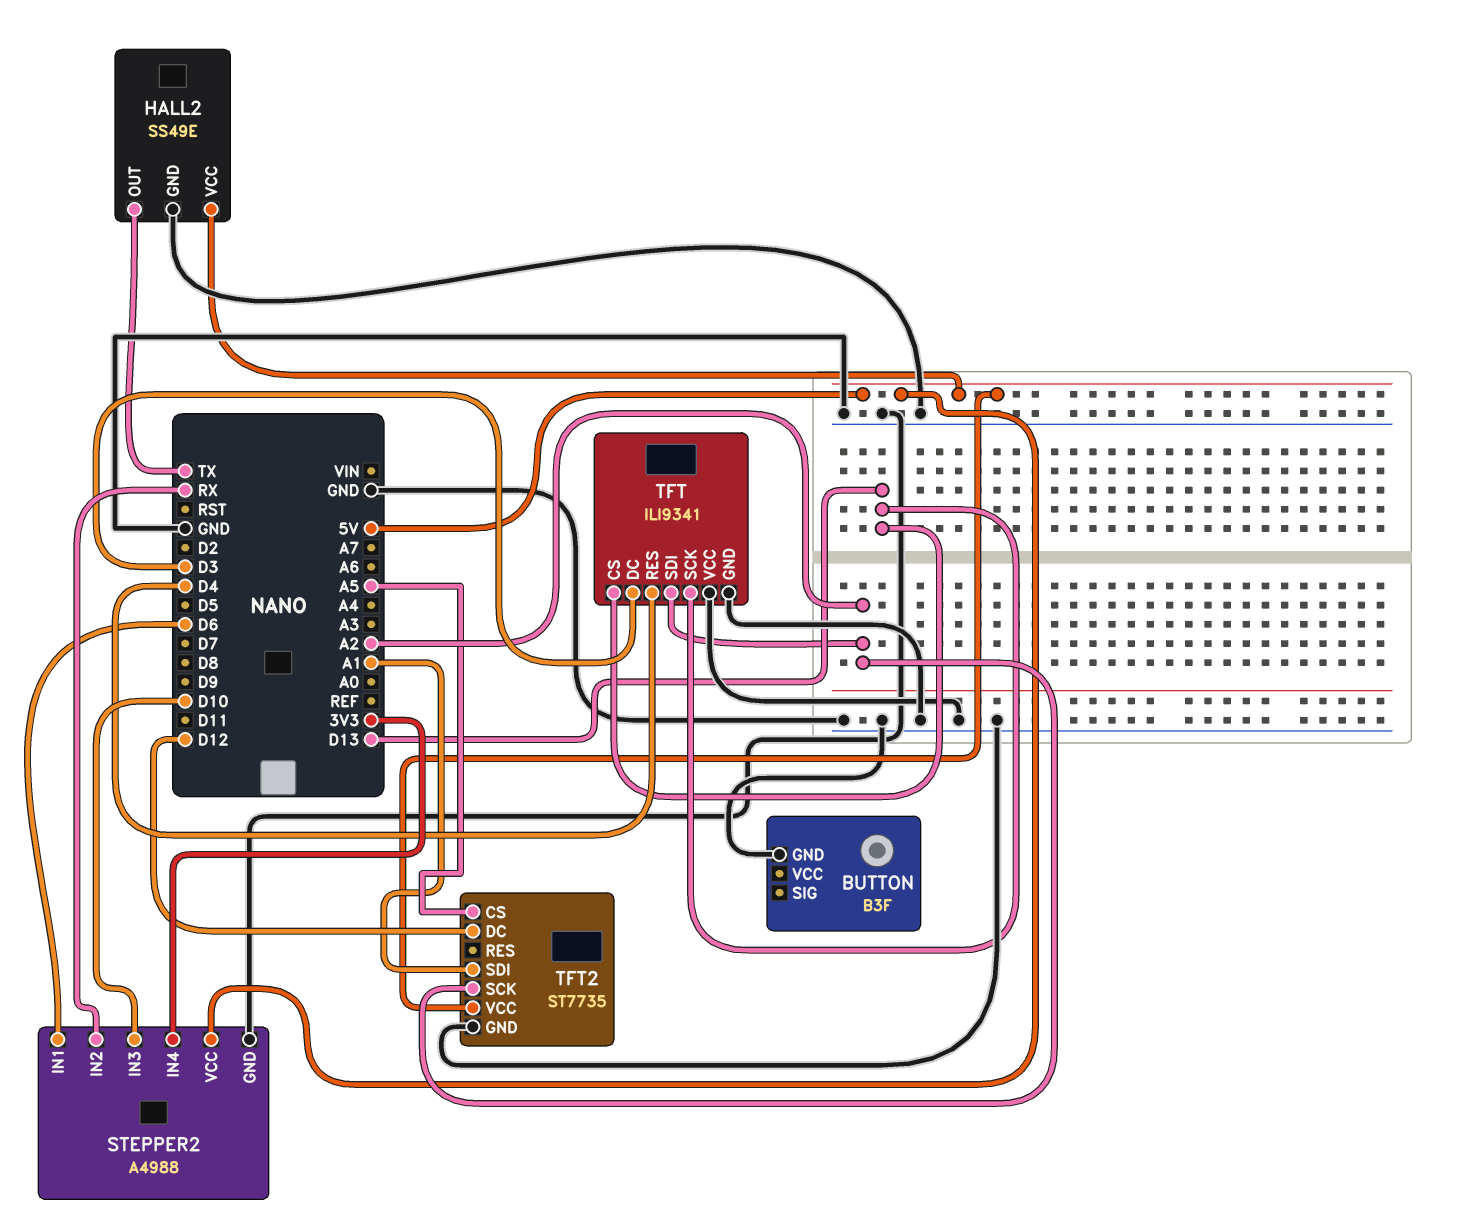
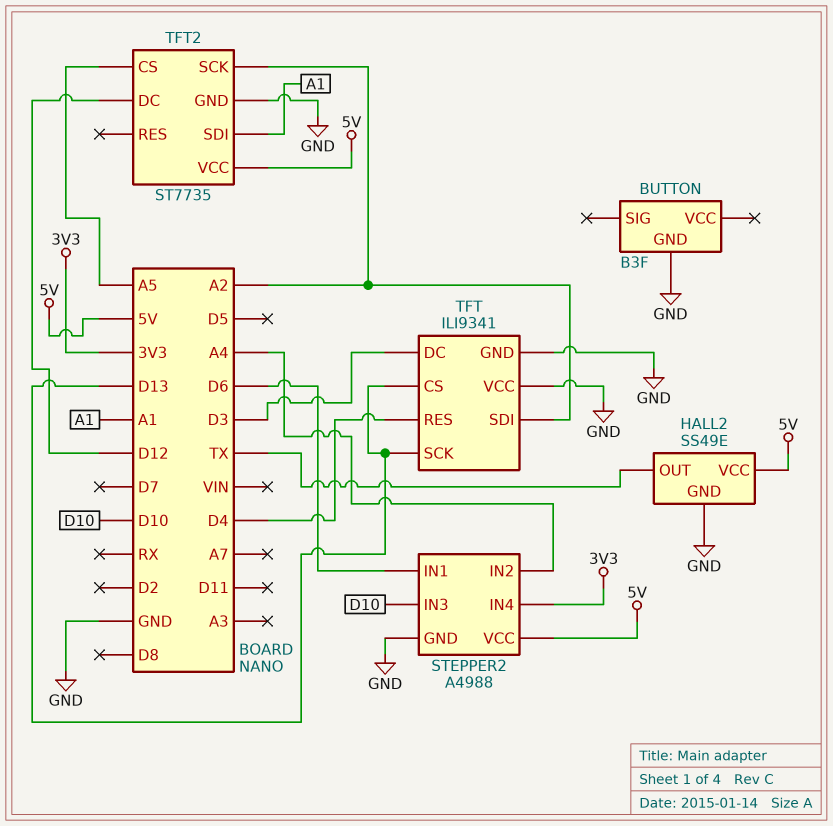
STEPPER2 pin IN2: RX -> A4

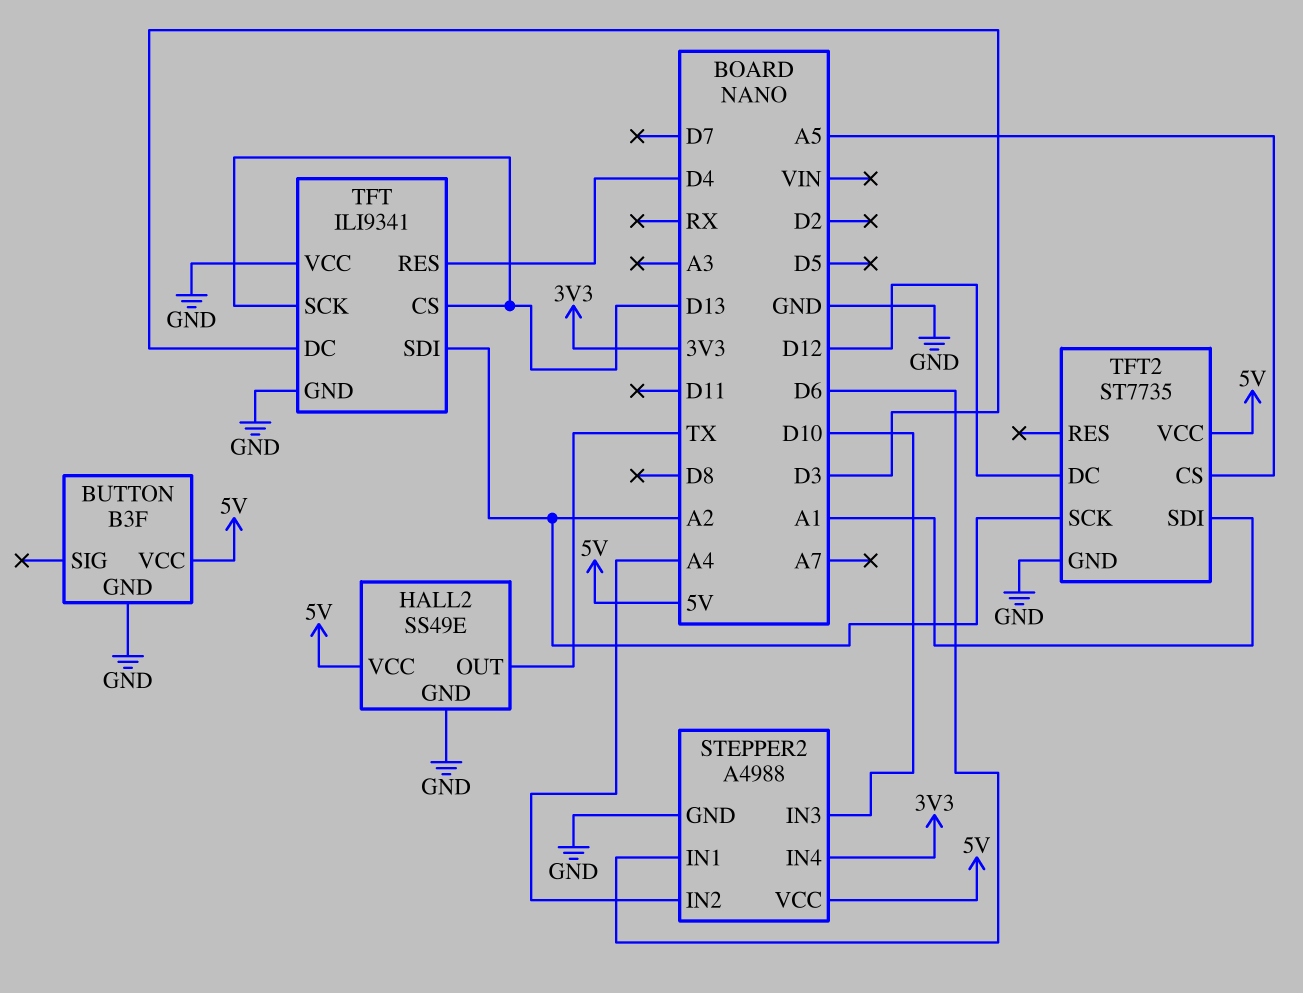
BUTTON pin VCC: none -> 5V

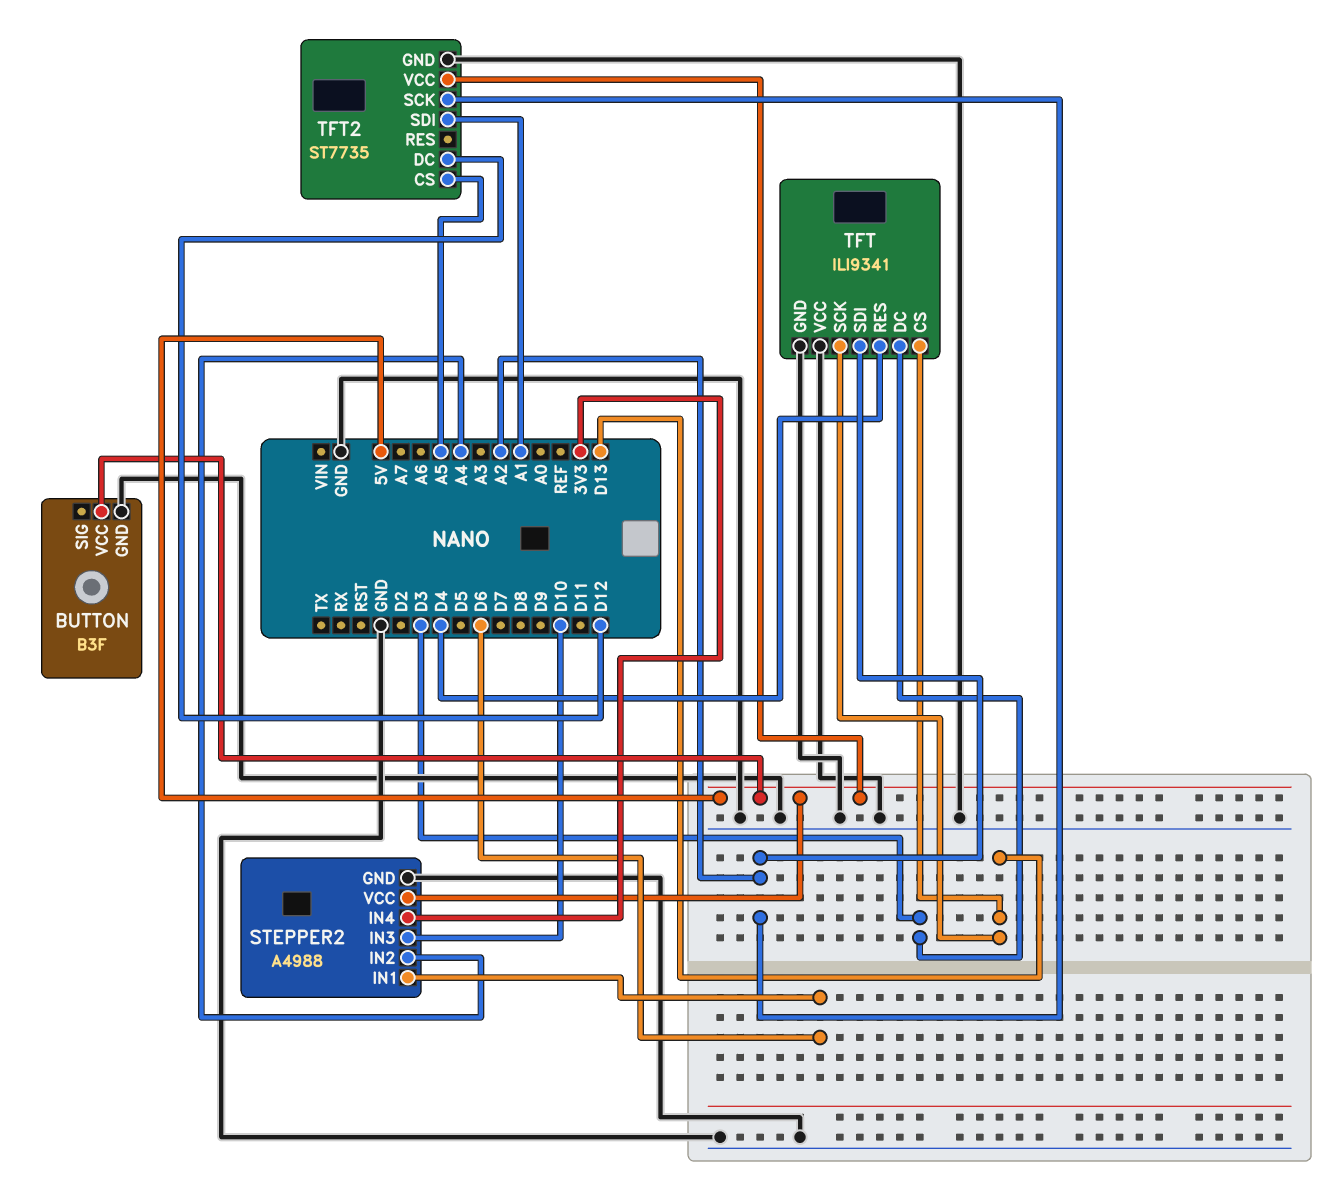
HALL2: SS49E -> none
HALL2 pin GND: GND -> none
HALL2 pin OUT: TX -> none
HALL2 pin VCC: 5V -> none

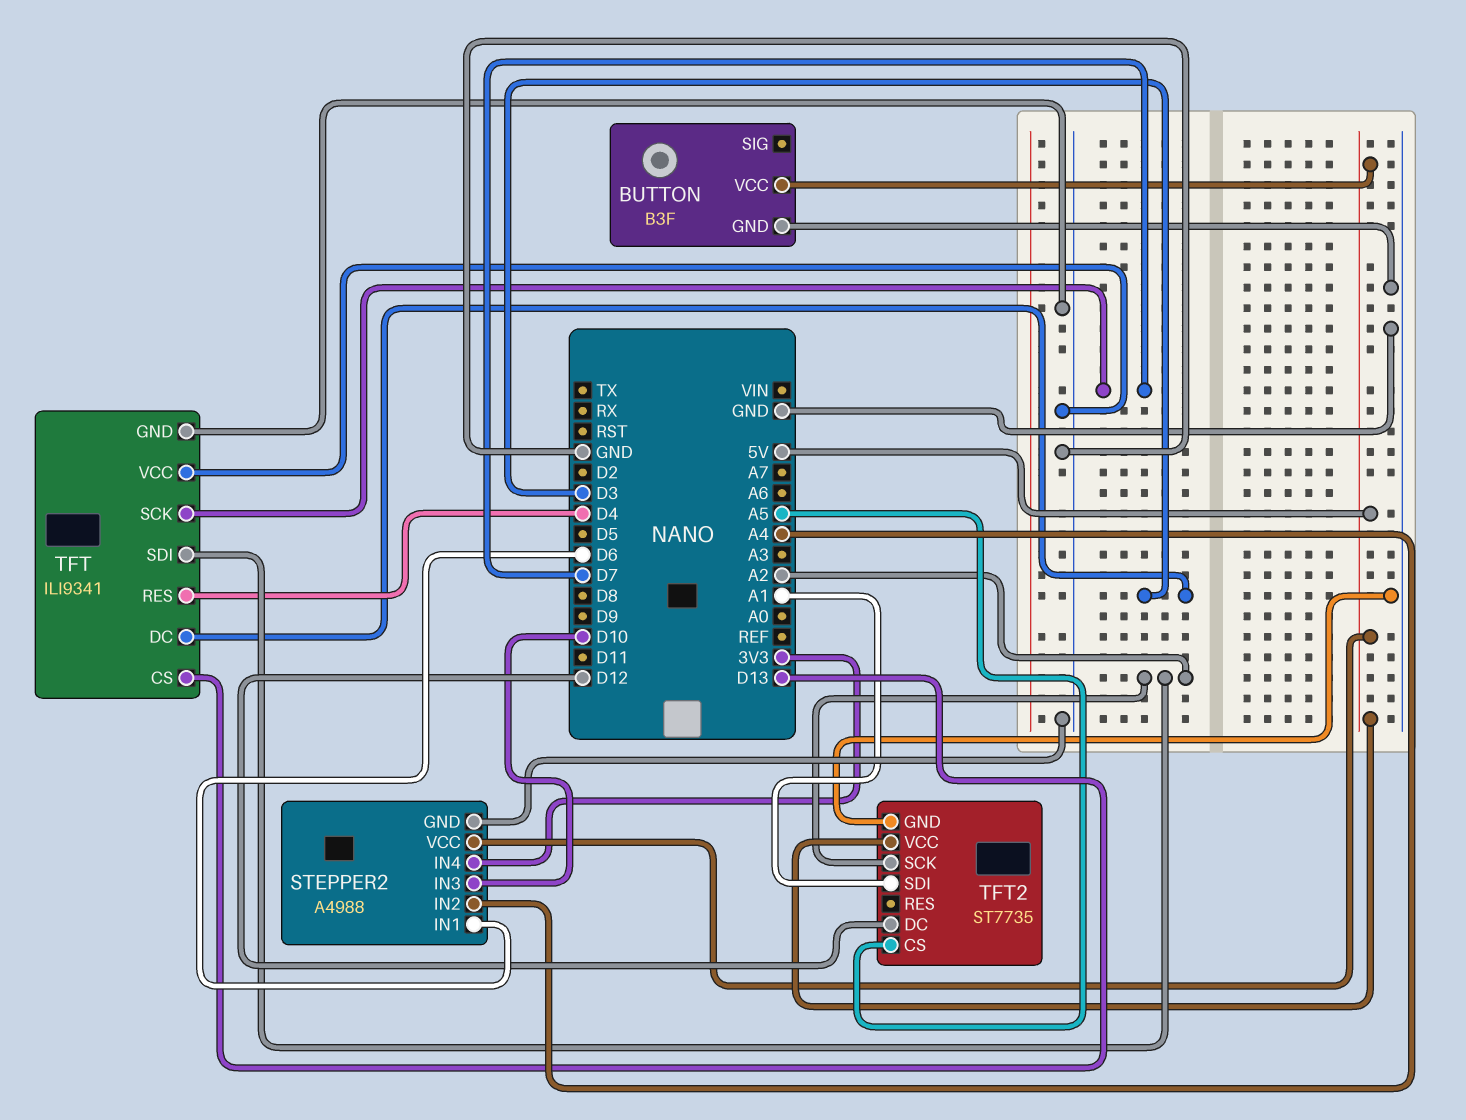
TFT pin SCK: D13 -> D7

